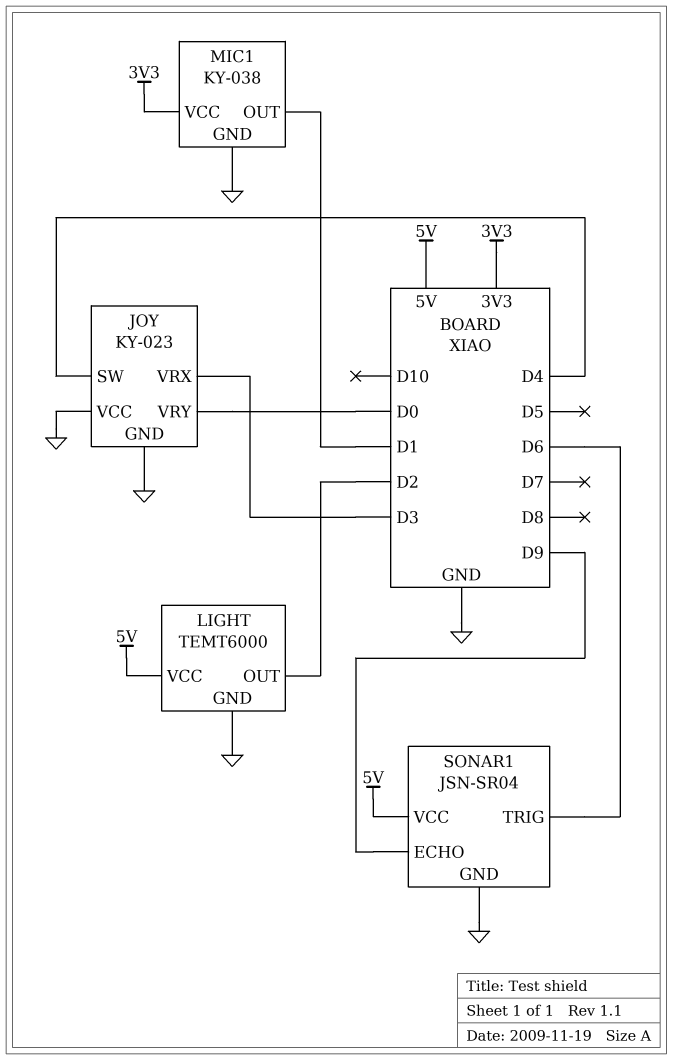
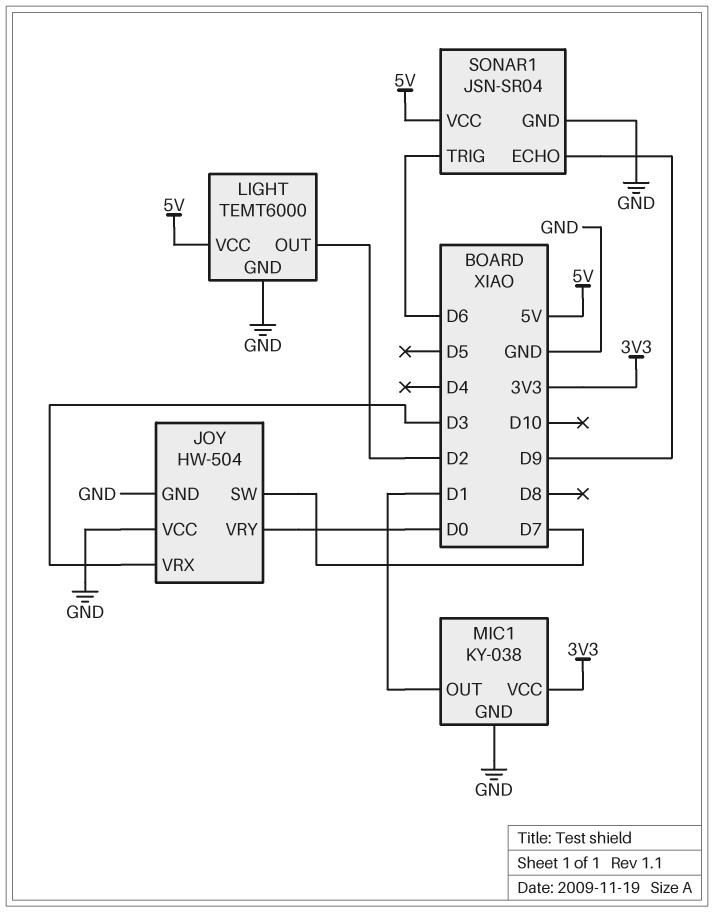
JOY: KY-023 -> HW-504
JOY pin SW: D4 -> D7

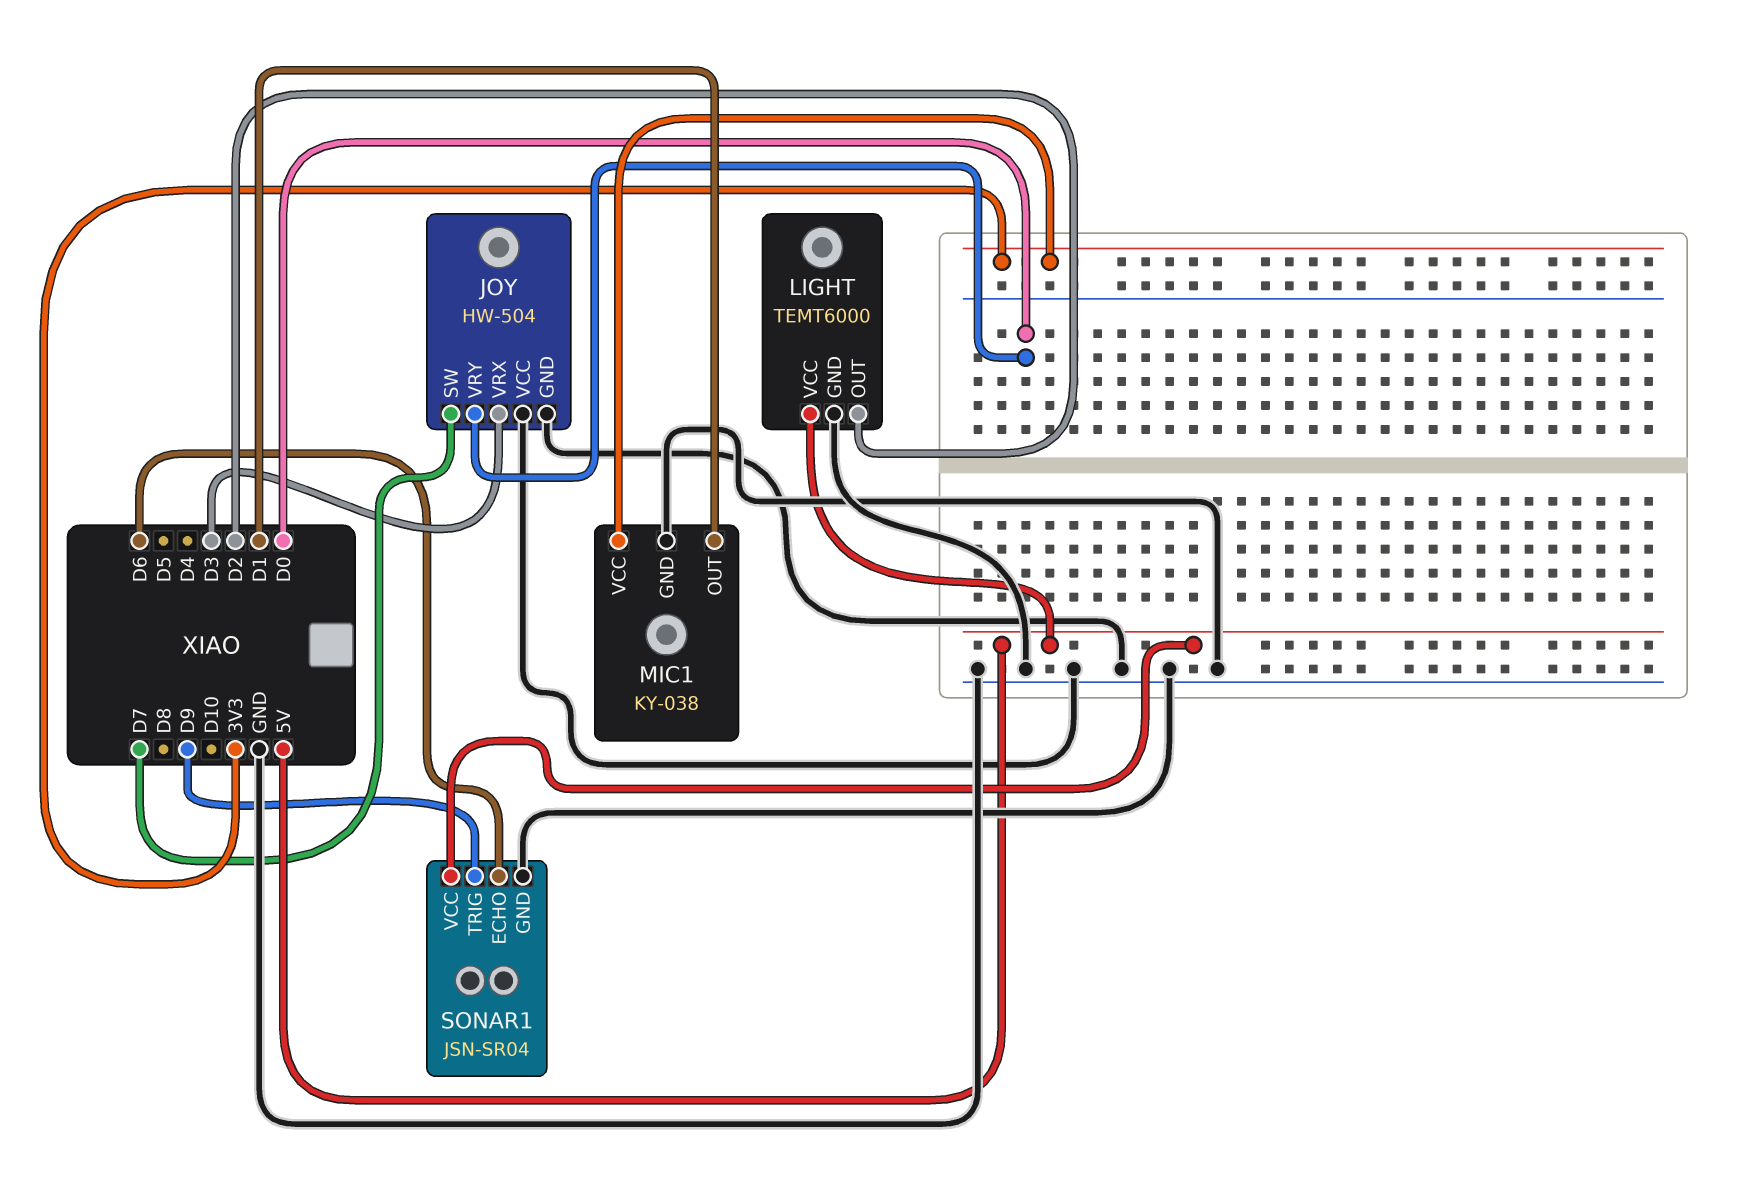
SONAR1 pin ECHO: D9 -> D6
SONAR1 pin TRIG: D6 -> D9

